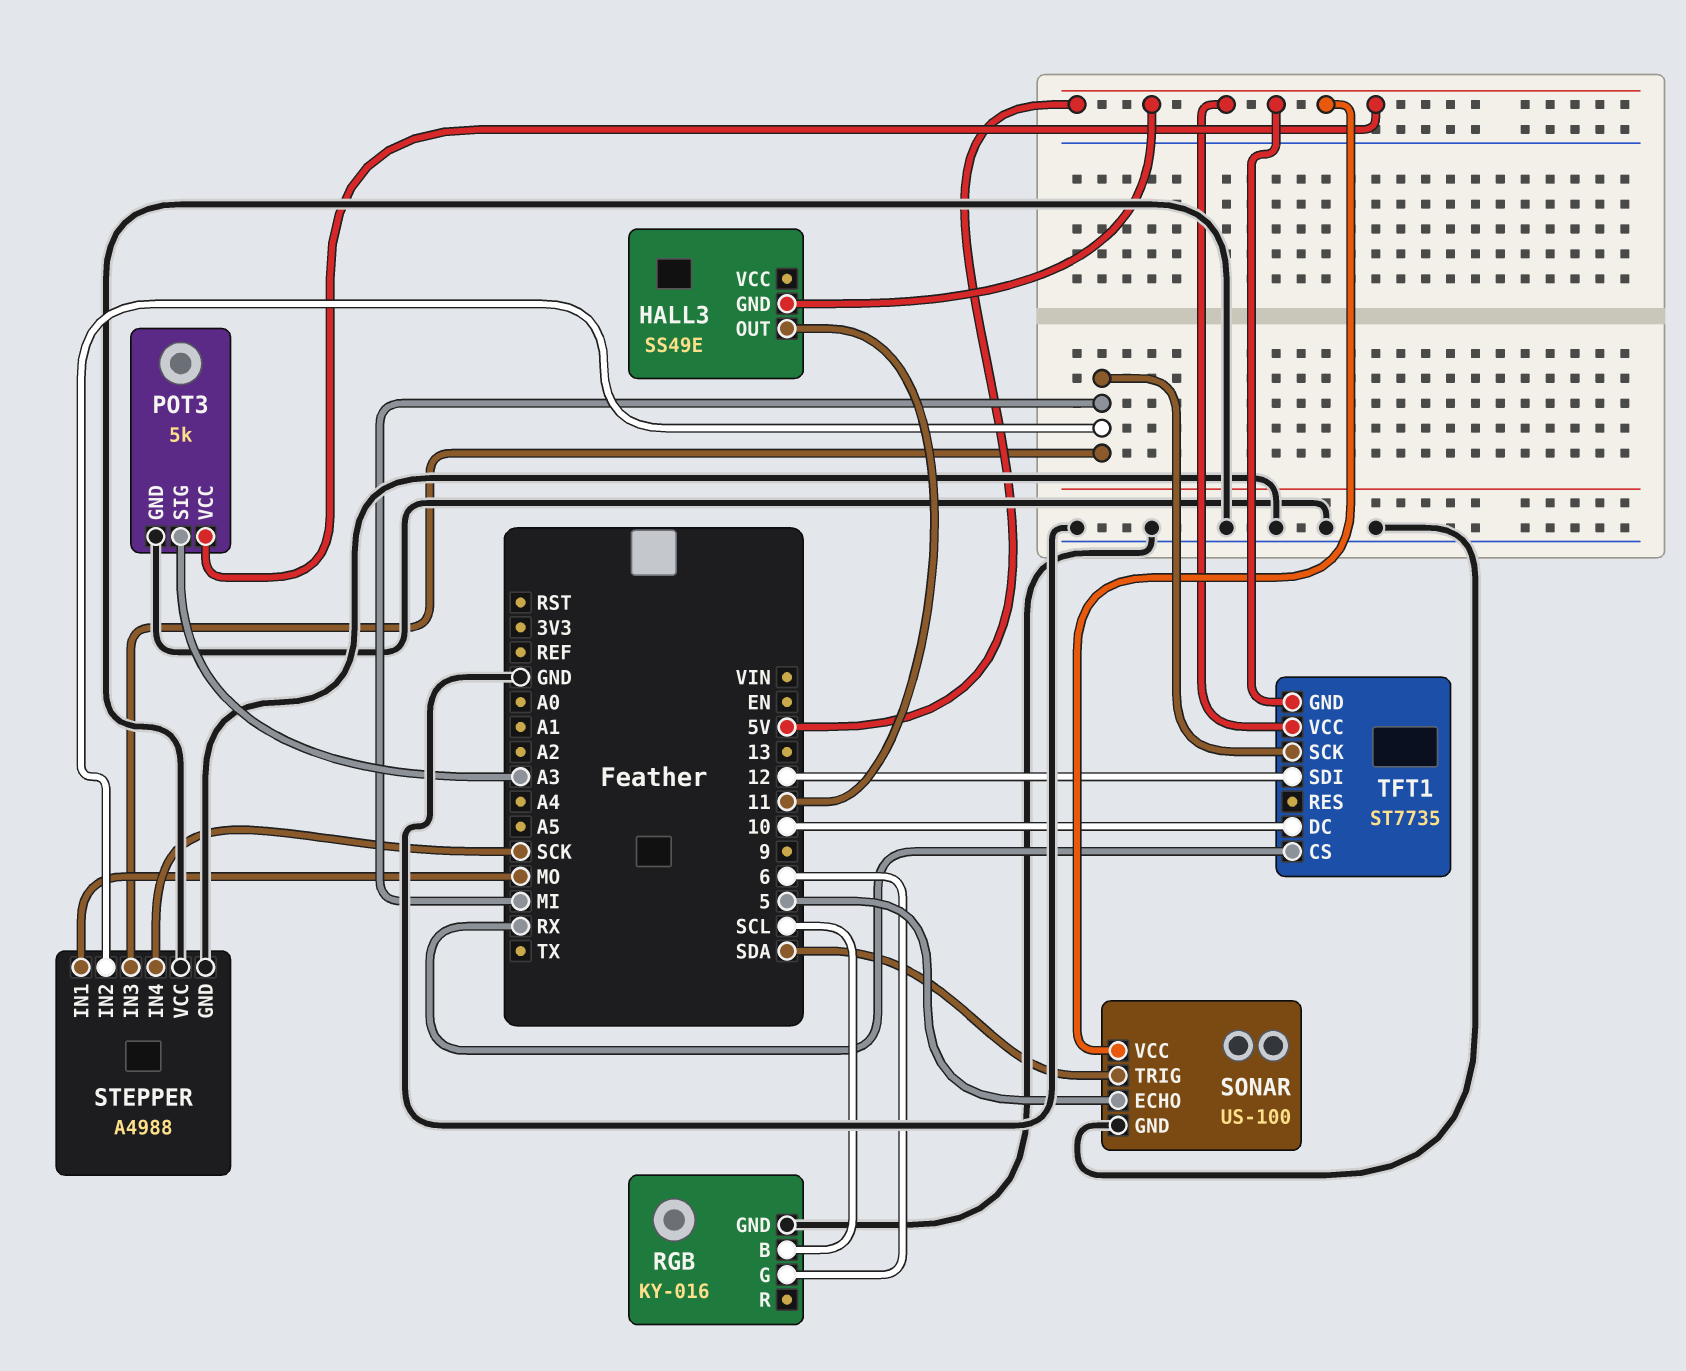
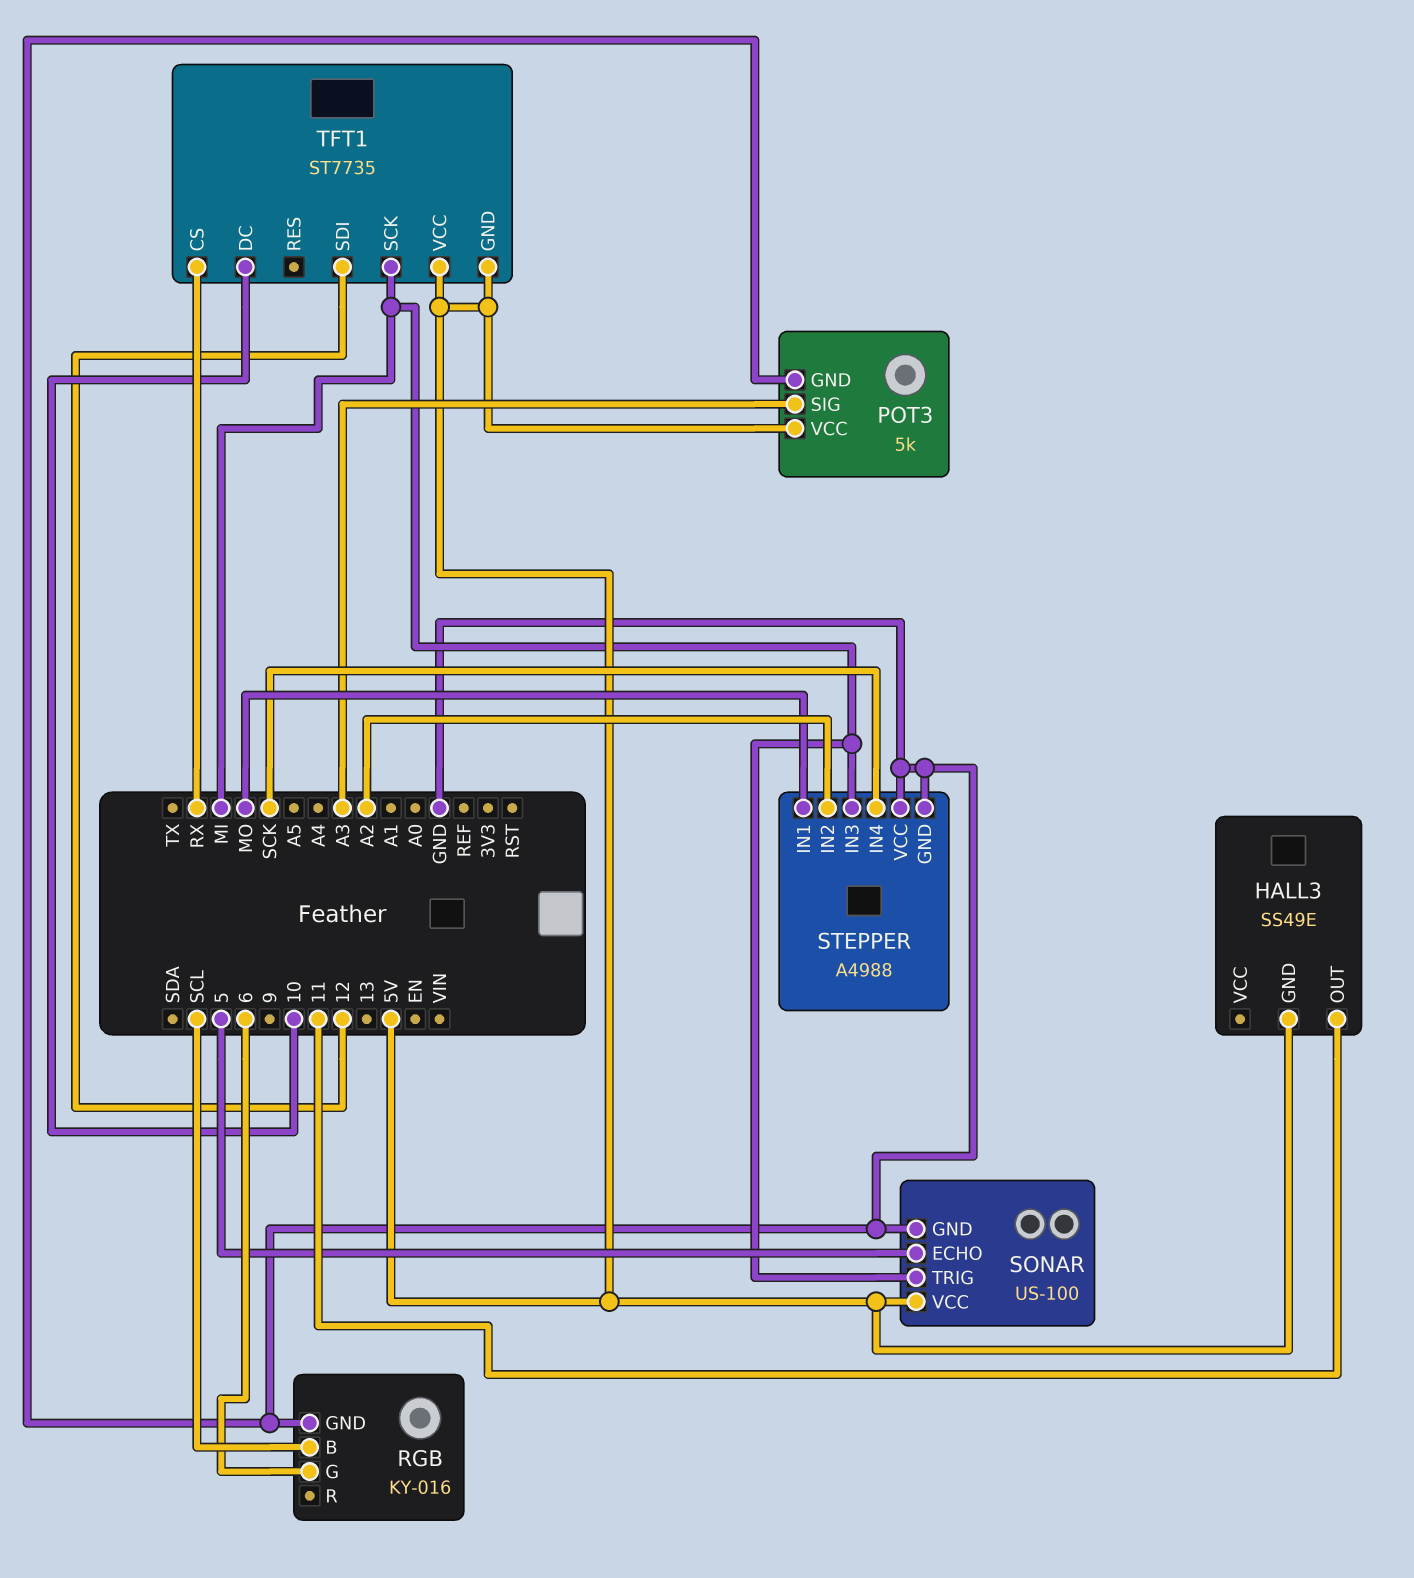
SONAR pin TRIG: SDA -> MI
STEPPER pin IN2: MI -> A2

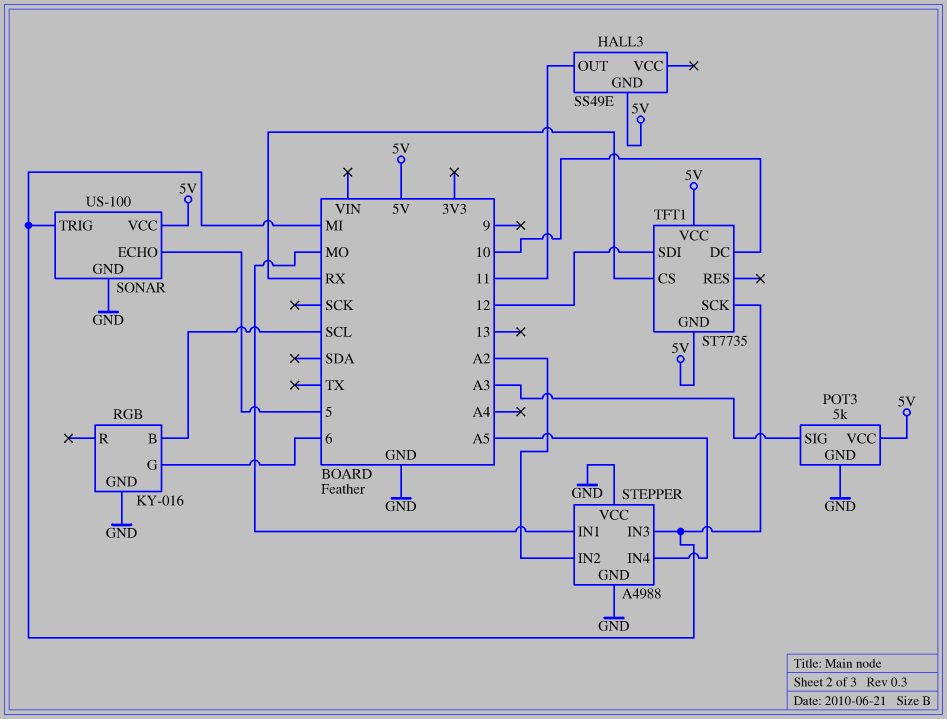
STEPPER pin IN4: SCK -> A5

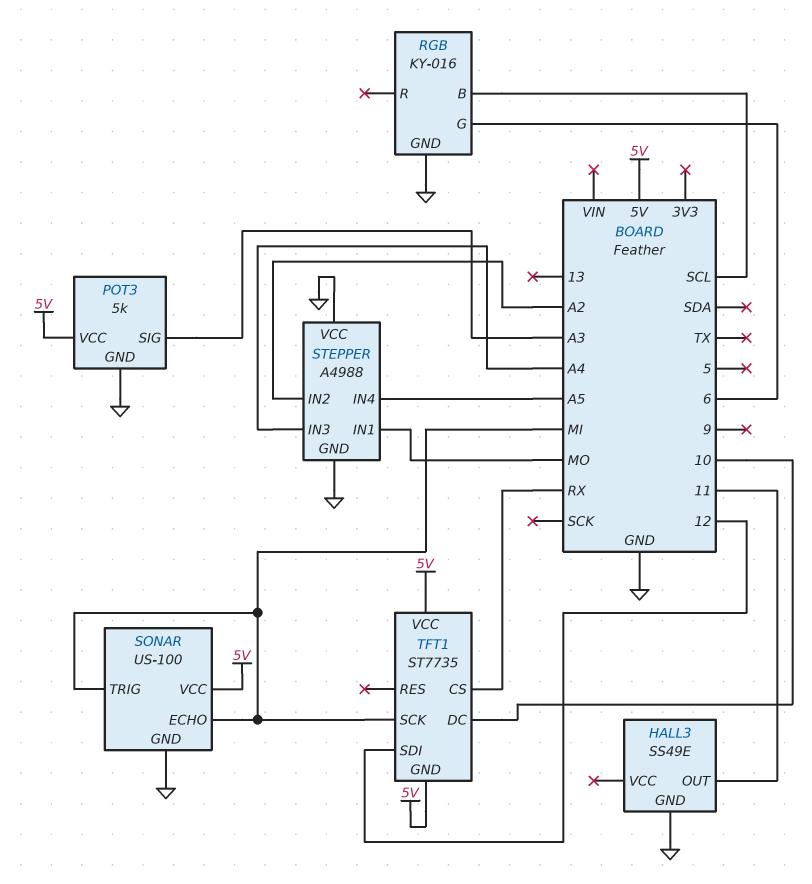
HALL3 pin GND: 5V -> GND
SONAR pin ECHO: 5 -> MI
STEPPER pin IN3: MI -> A4

